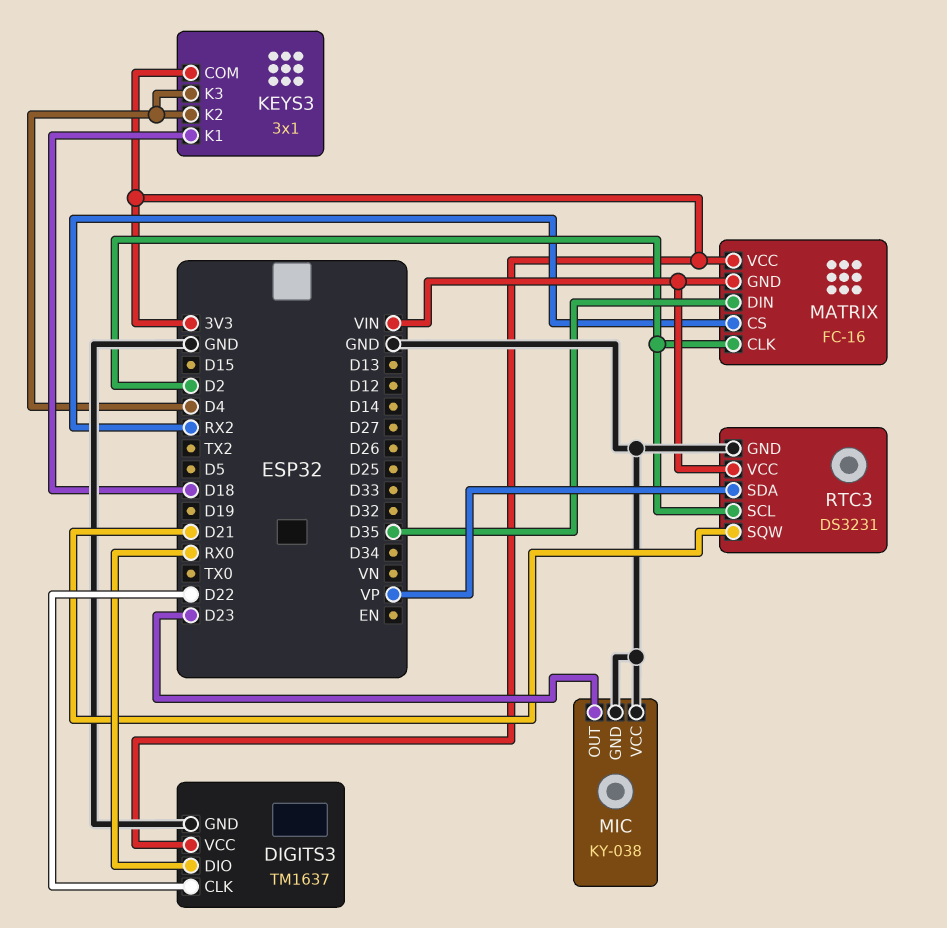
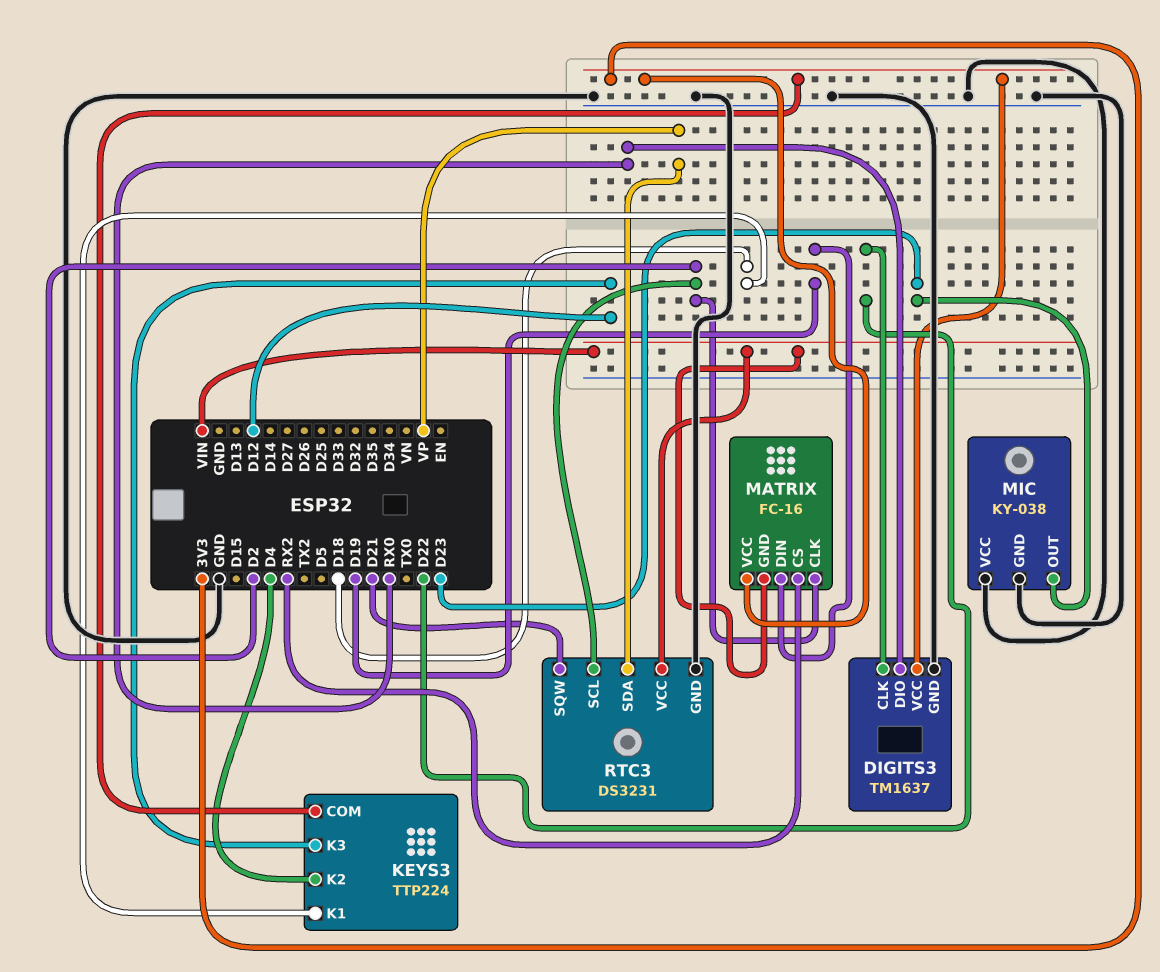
KEYS3: 3x1 -> TTP224
KEYS3 pin K3: D4 -> D12
MATRIX pin DIN: D35 -> D19

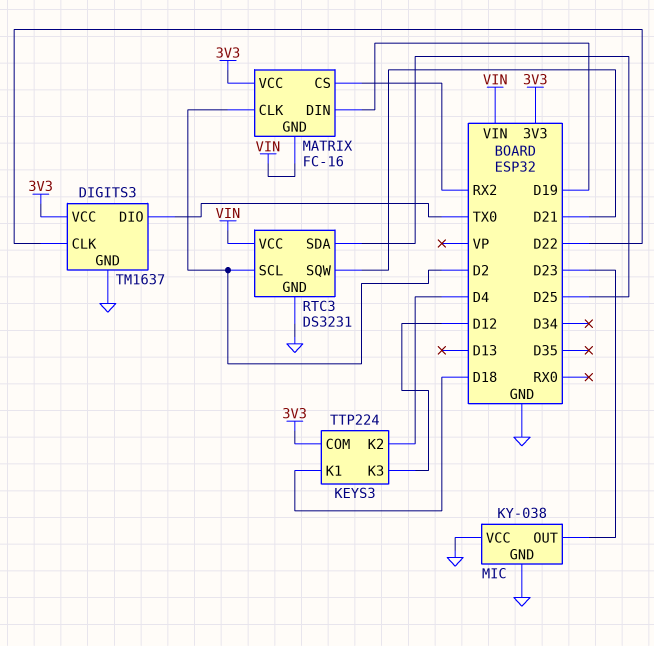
DIGITS3 pin DIO: RX0 -> TX0
RTC3 pin SDA: VP -> D25

